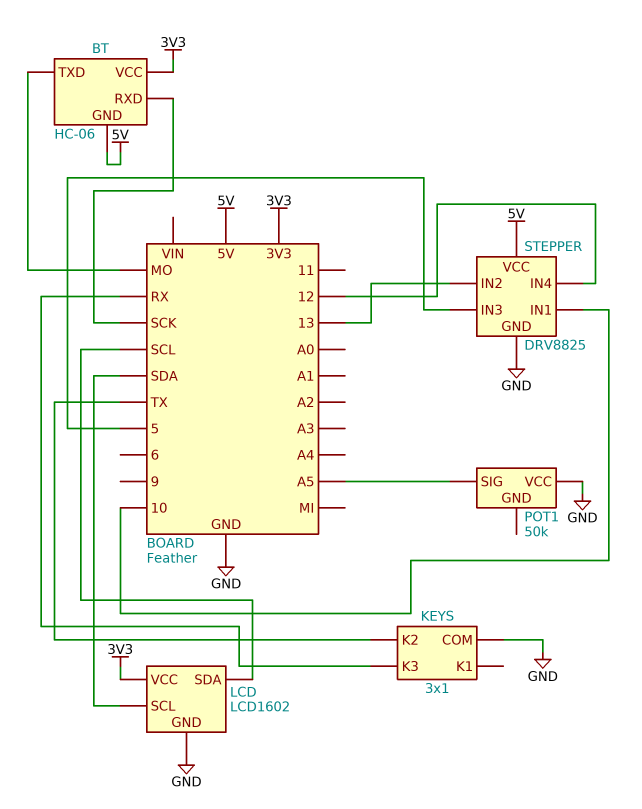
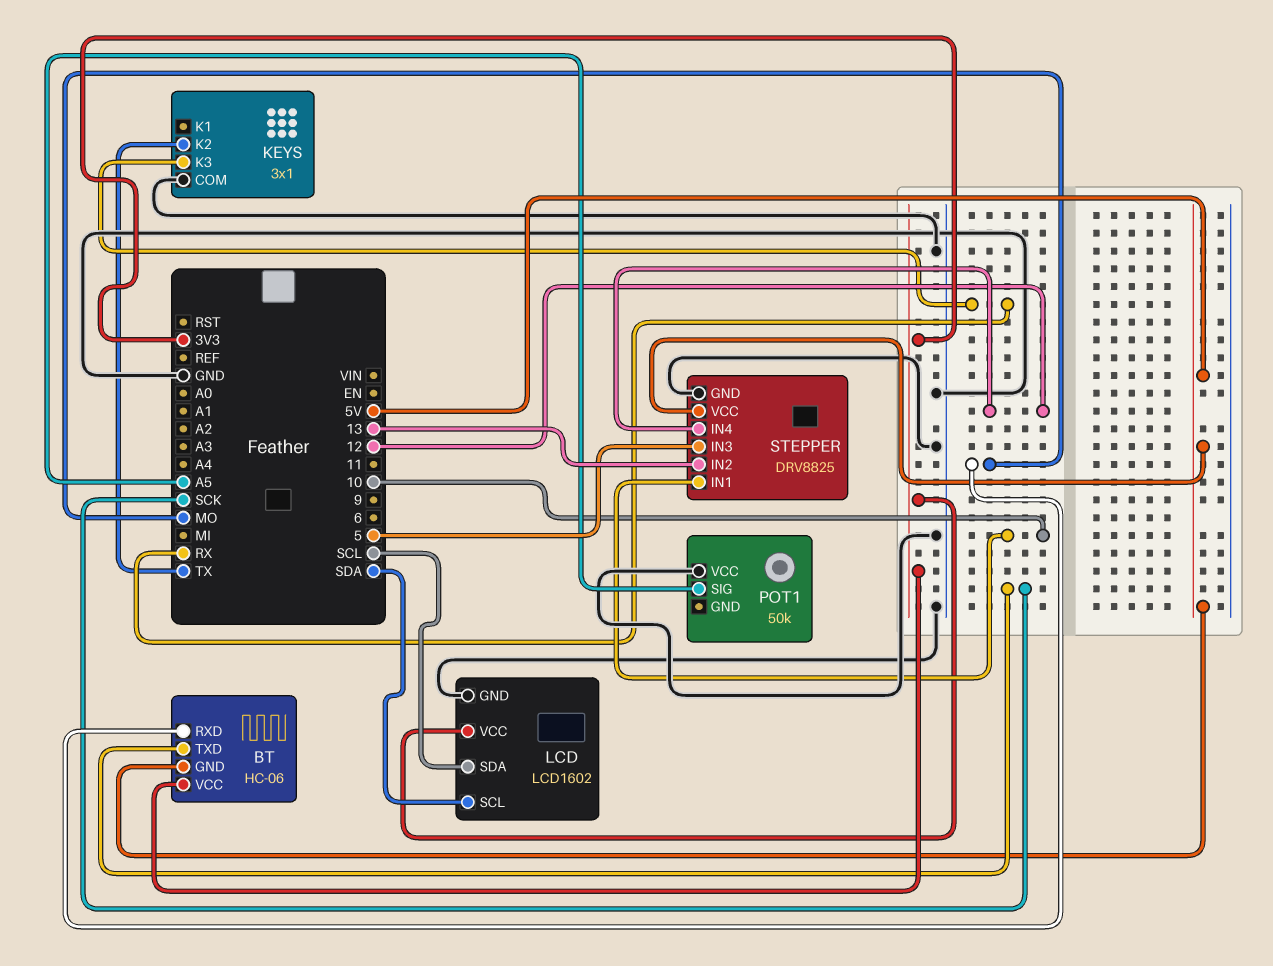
BT pin RXD: SCK -> MO
BT pin TXD: MO -> SCK

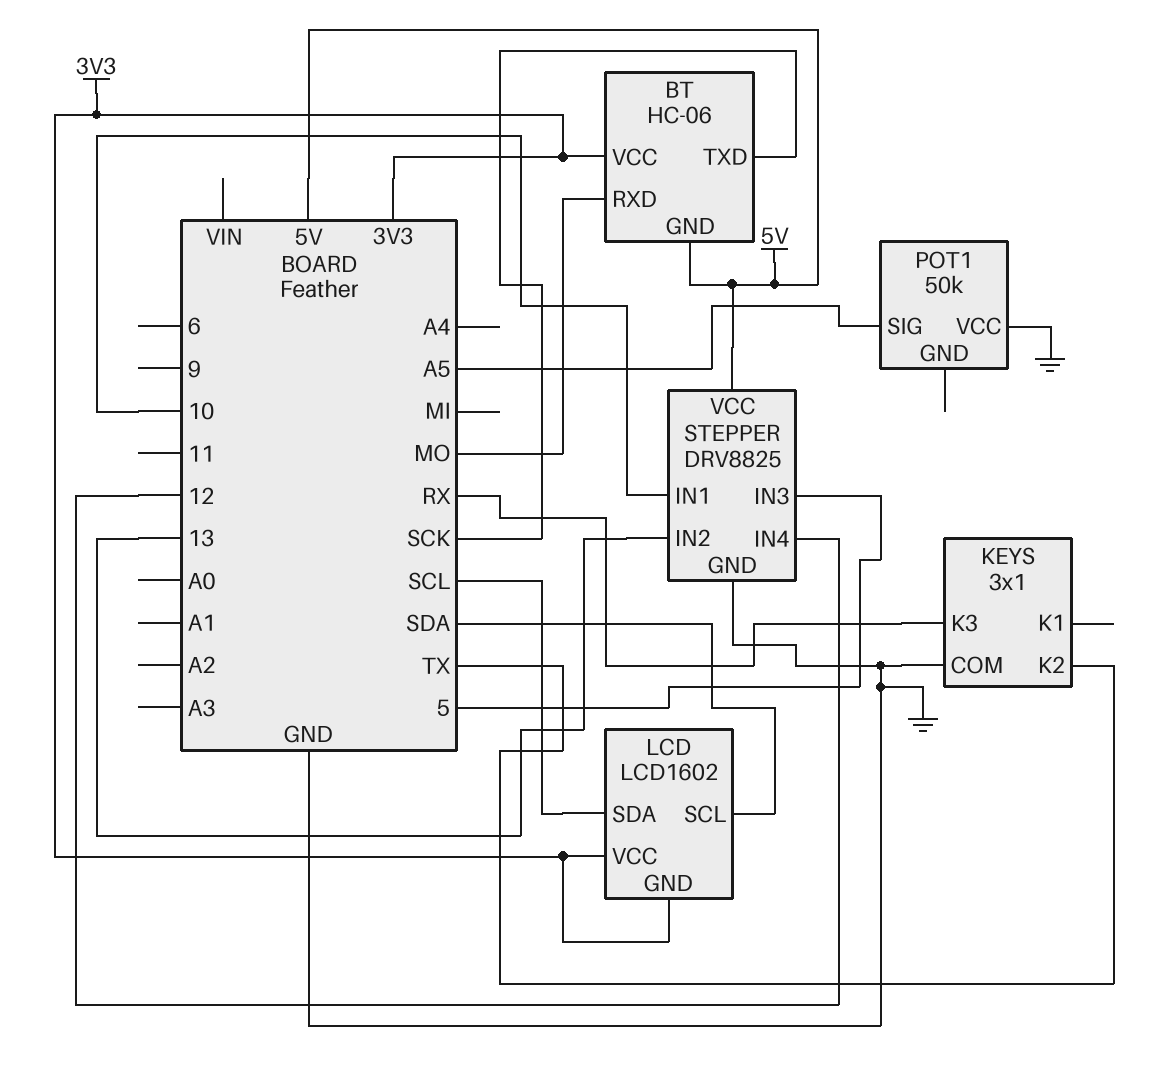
LCD pin GND: GND -> 3V3

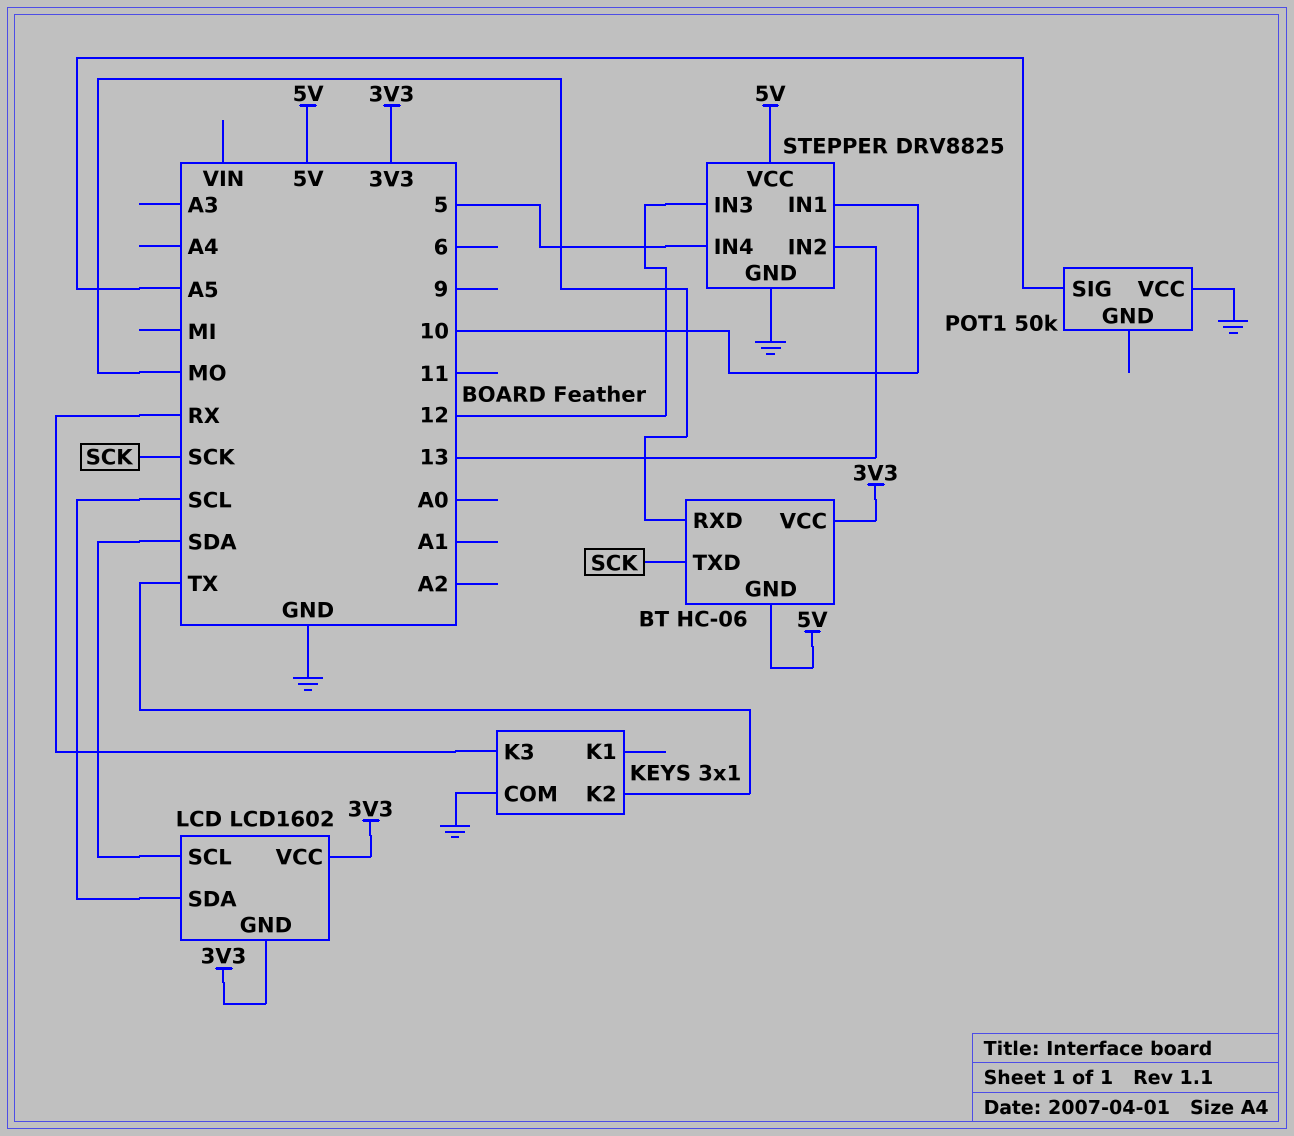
STEPPER pin IN3: 5 -> 12
STEPPER pin IN4: 12 -> 5

